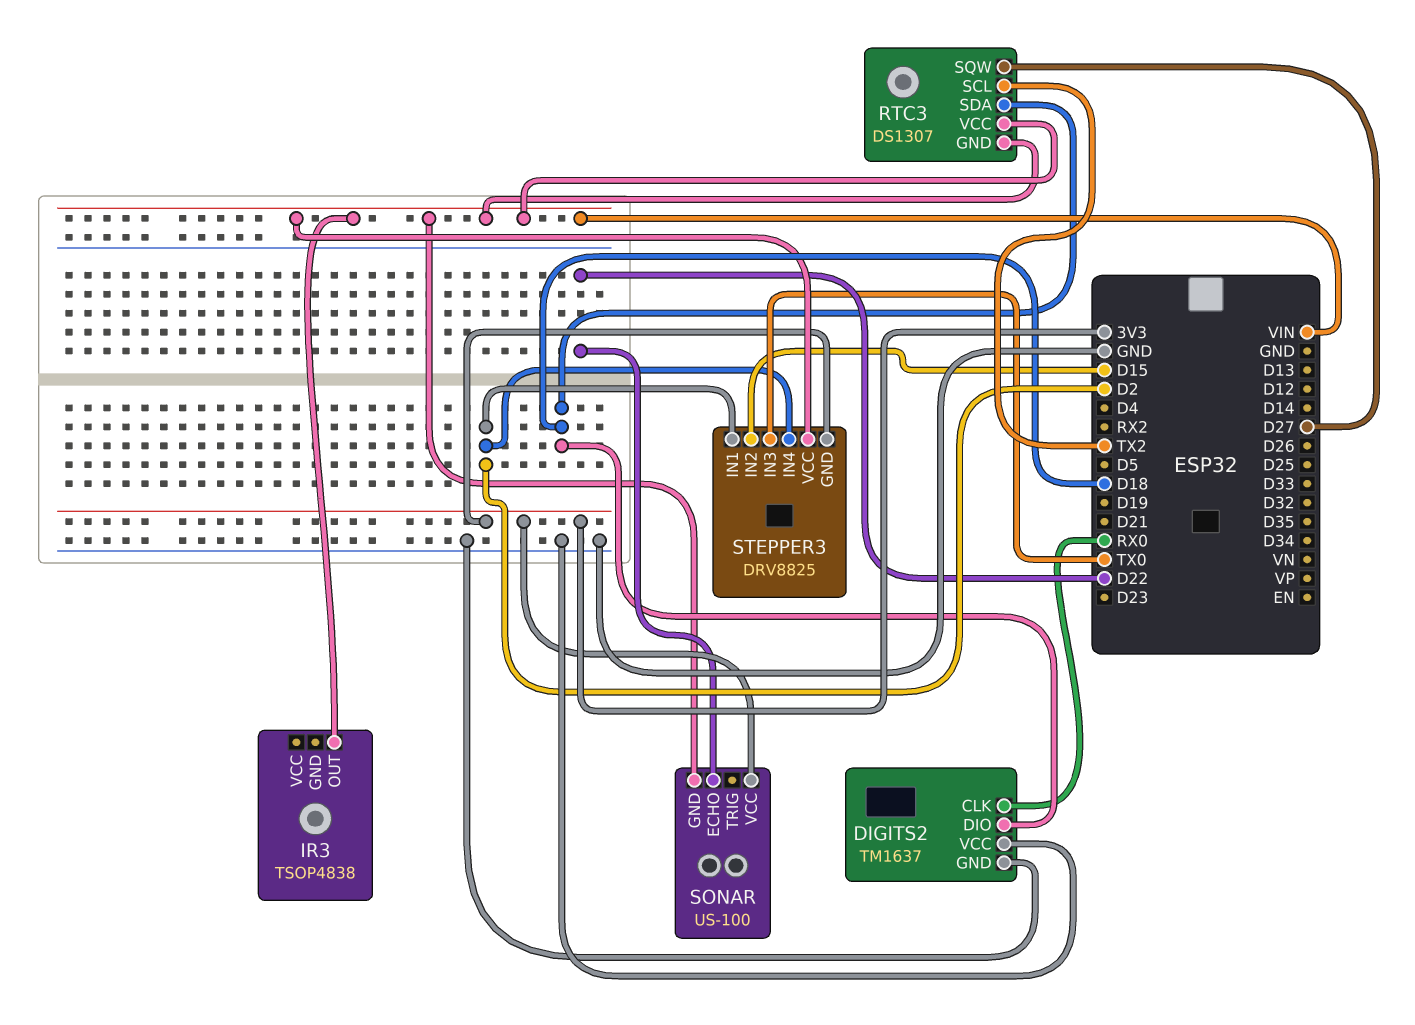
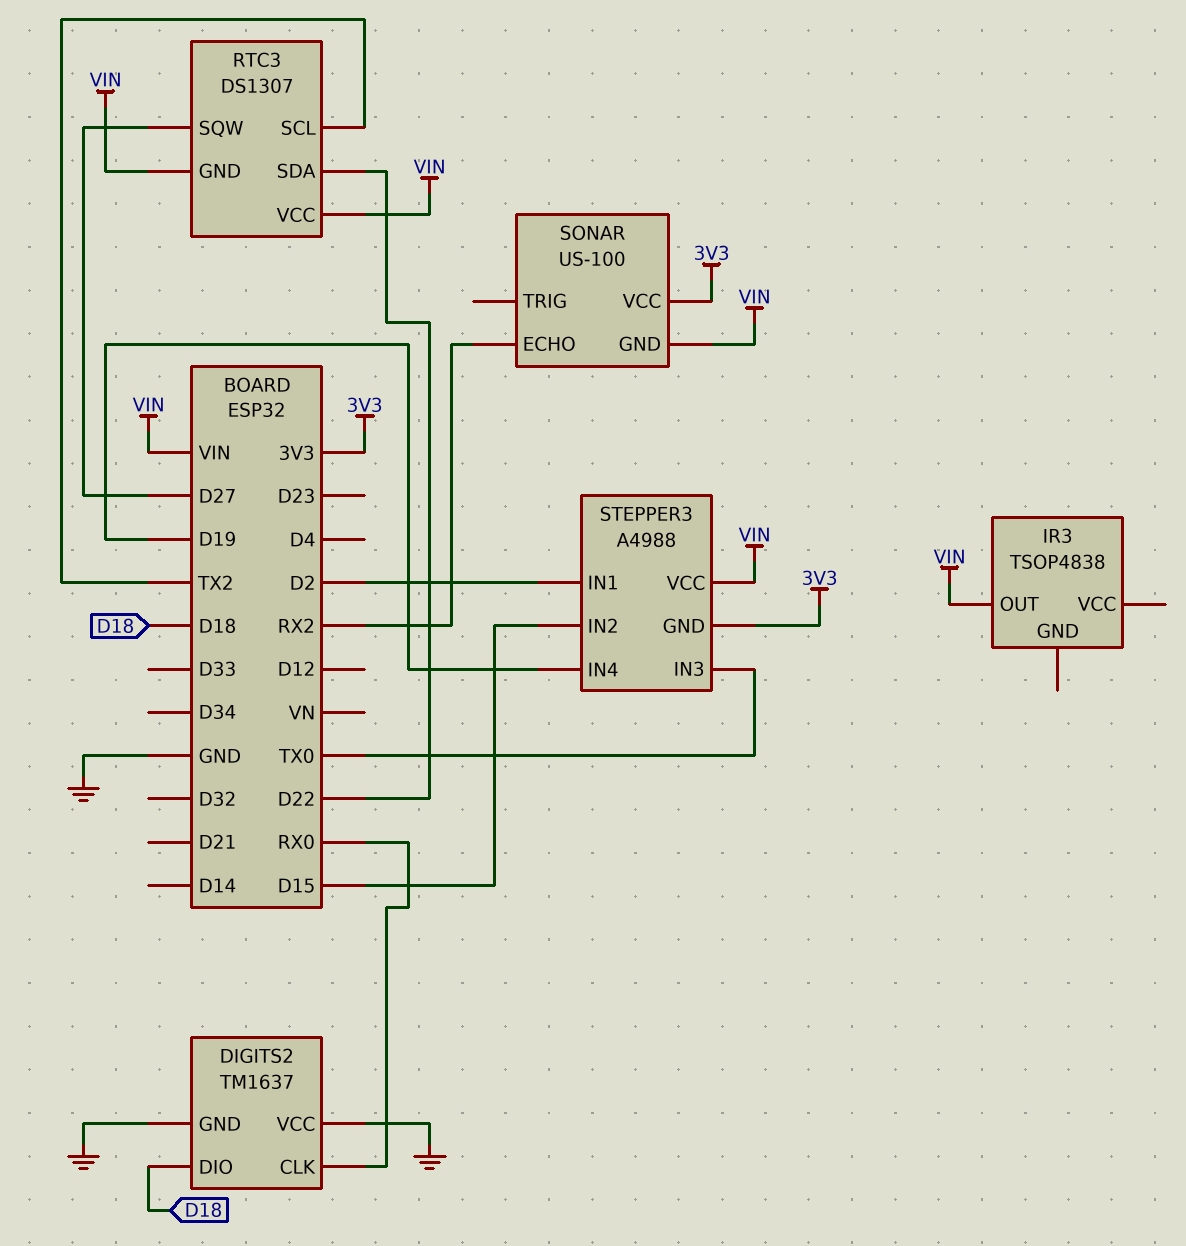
RTC3 pin SDA: D18 -> D22
SONAR pin ECHO: D22 -> RX2
STEPPER3: DRV8825 -> A4988
STEPPER3 pin IN4: D2 -> D19

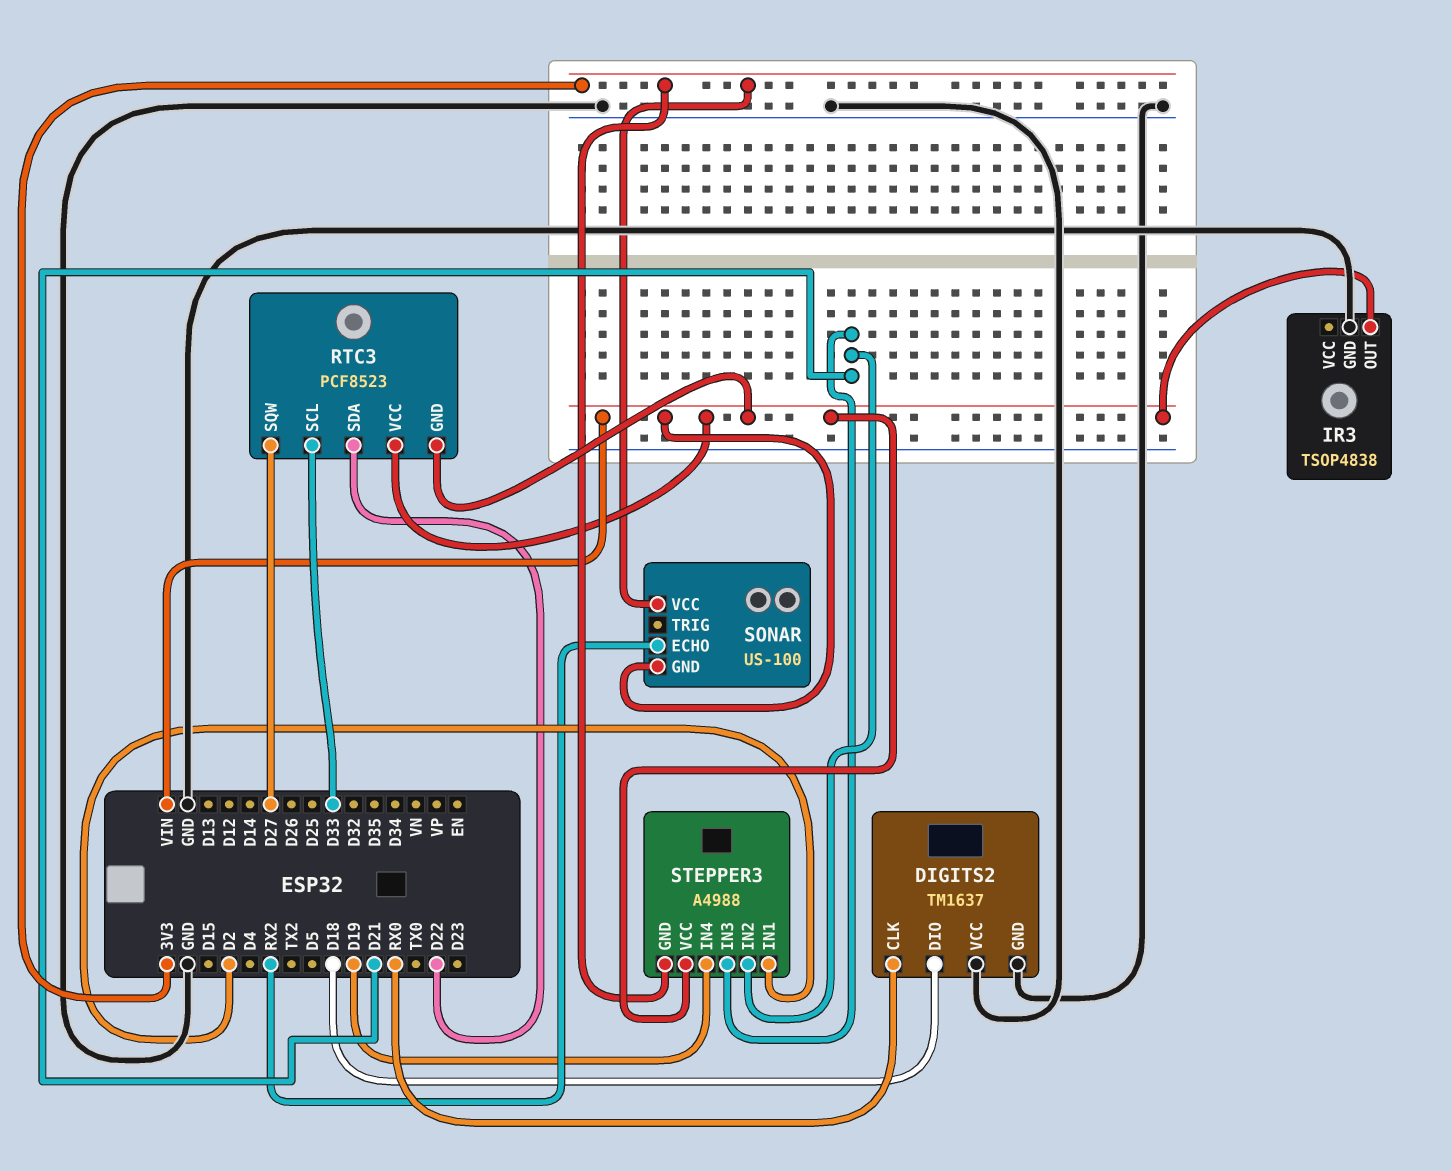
IR3 pin GND: none -> GND
RTC3: DS1307 -> PCF8523
RTC3 pin SCL: TX2 -> D33
STEPPER3 pin IN2: D15 -> D21
STEPPER3 pin IN3: TX0 -> D21

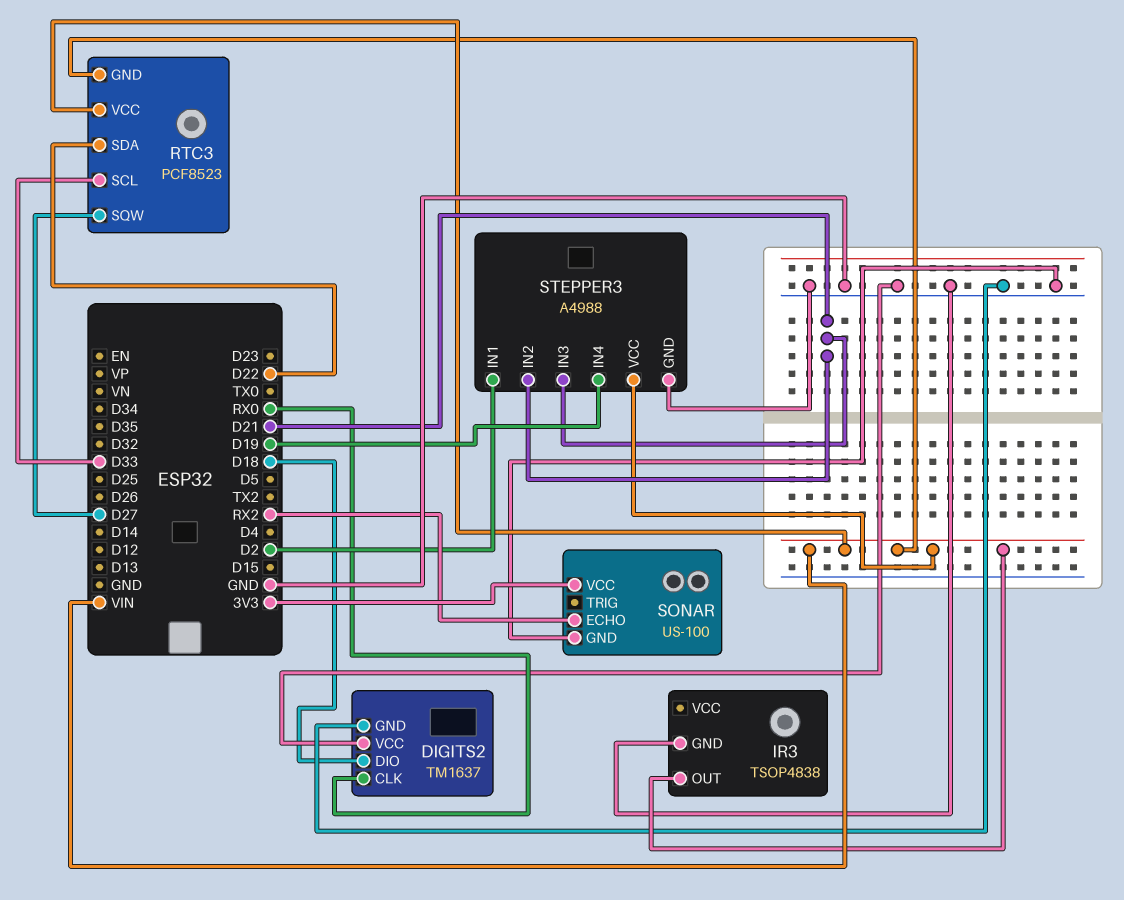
SONAR pin GND: VIN -> GND
STEPPER3 pin GND: 3V3 -> GND

